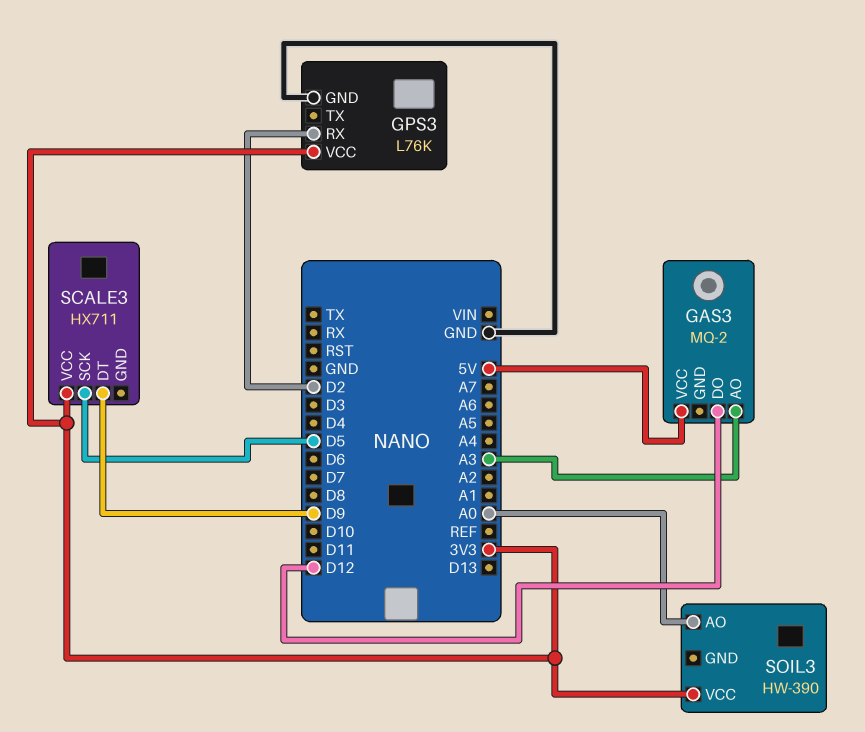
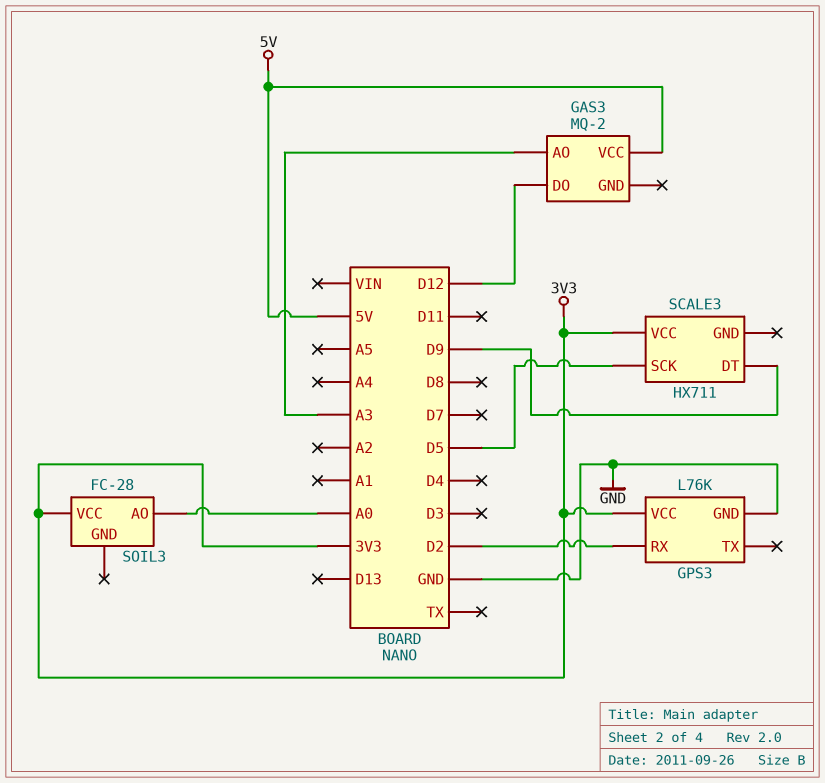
SOIL3: HW-390 -> FC-28

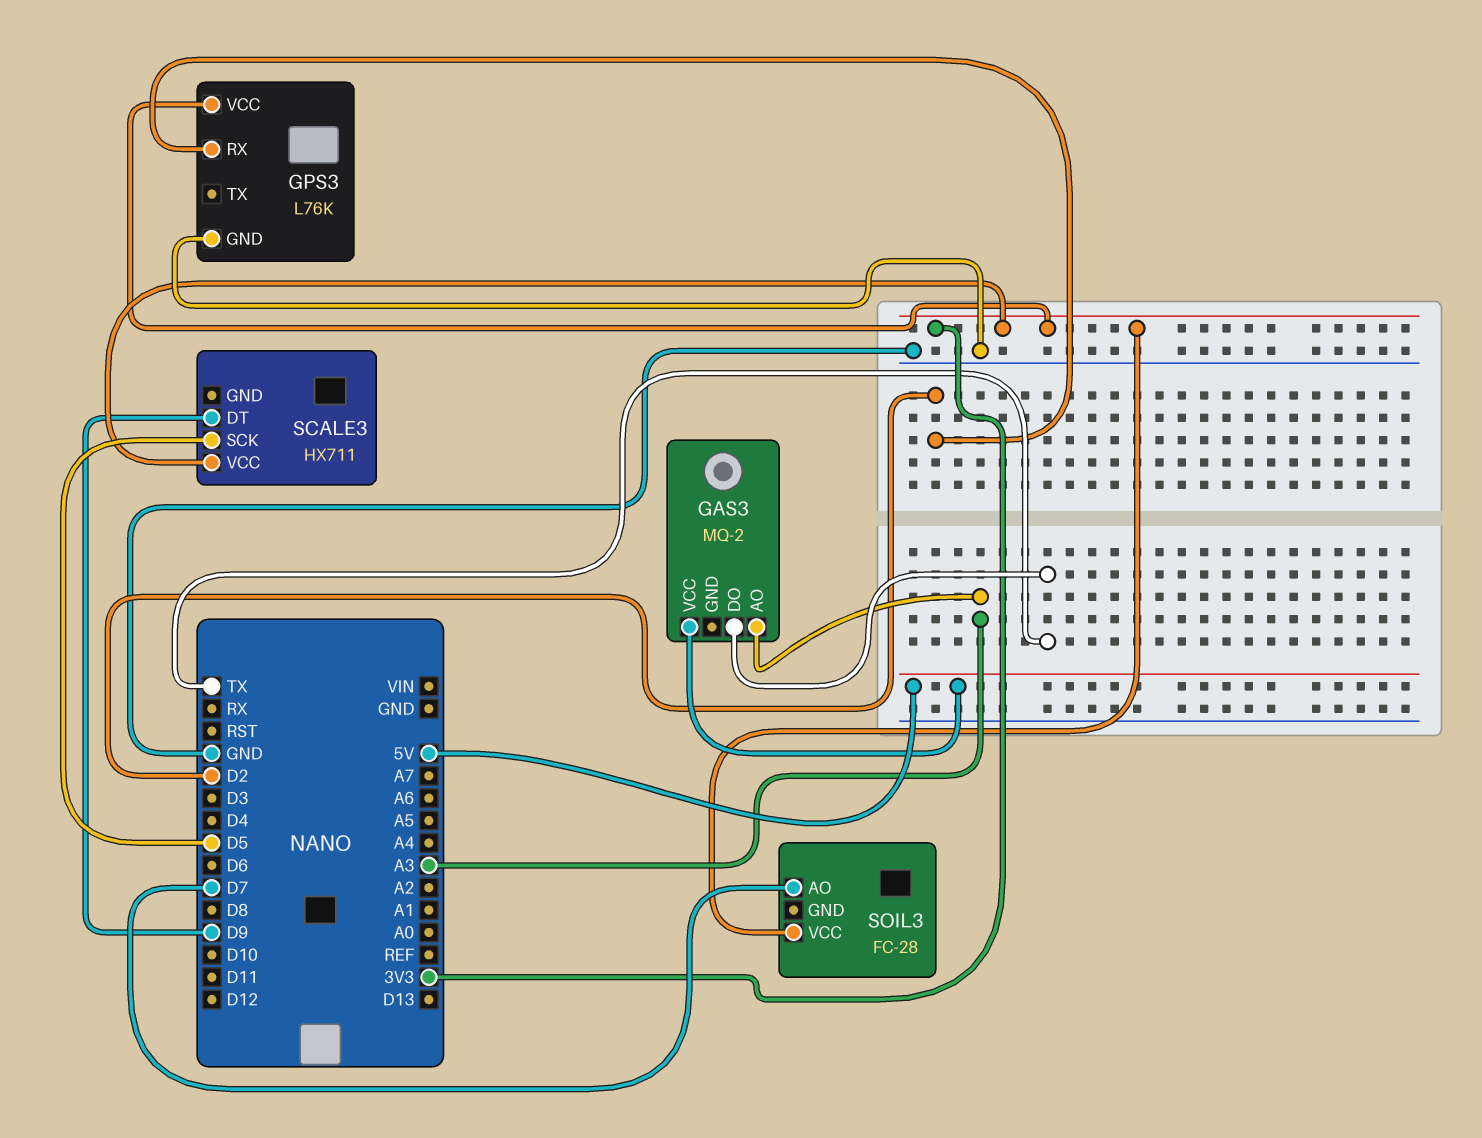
GAS3 pin DO: D12 -> TX
SOIL3 pin AO: A0 -> D7

